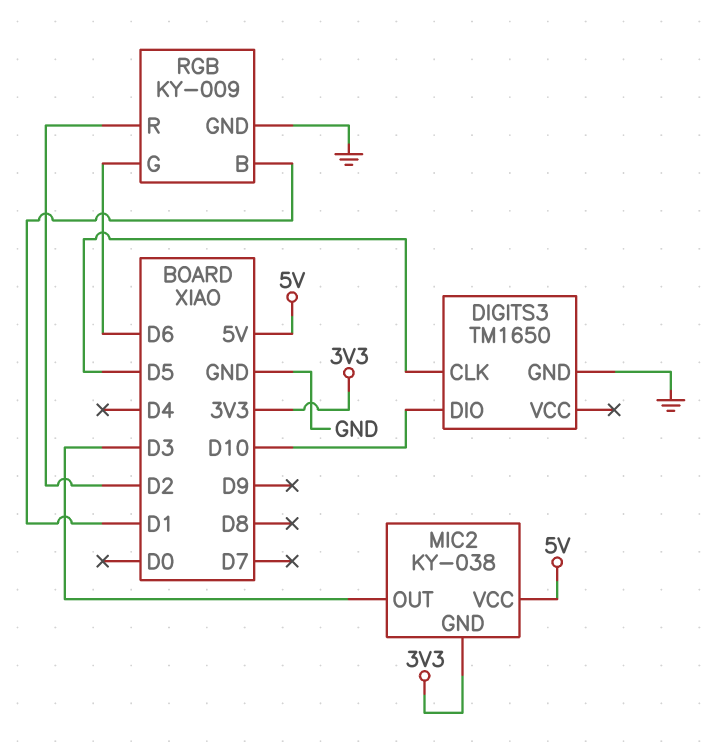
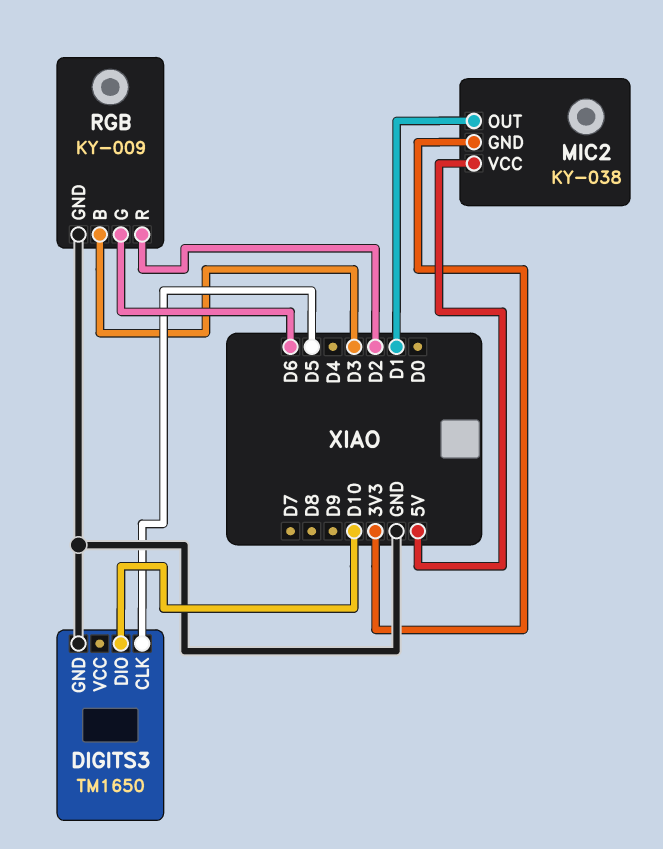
MIC2 pin OUT: D3 -> D1
RGB pin B: D1 -> D3

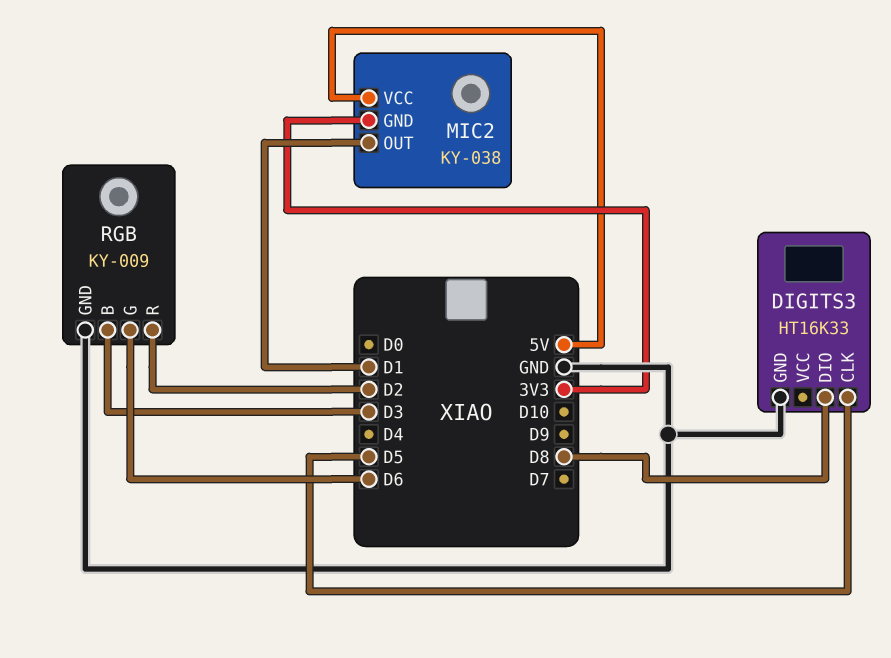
DIGITS3: TM1650 -> HT16K33
DIGITS3 pin DIO: D10 -> D8

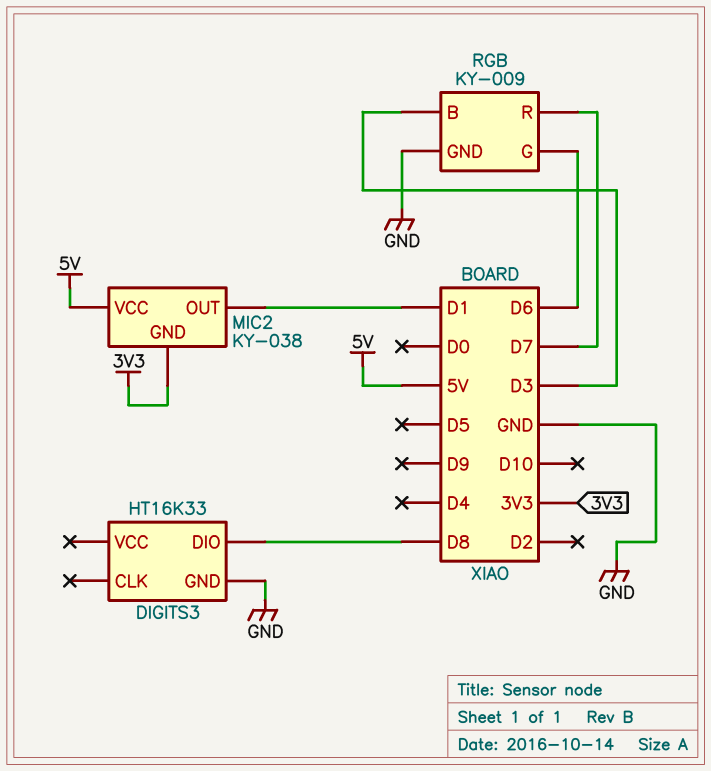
DIGITS3 pin CLK: D5 -> none
RGB pin R: D2 -> D7

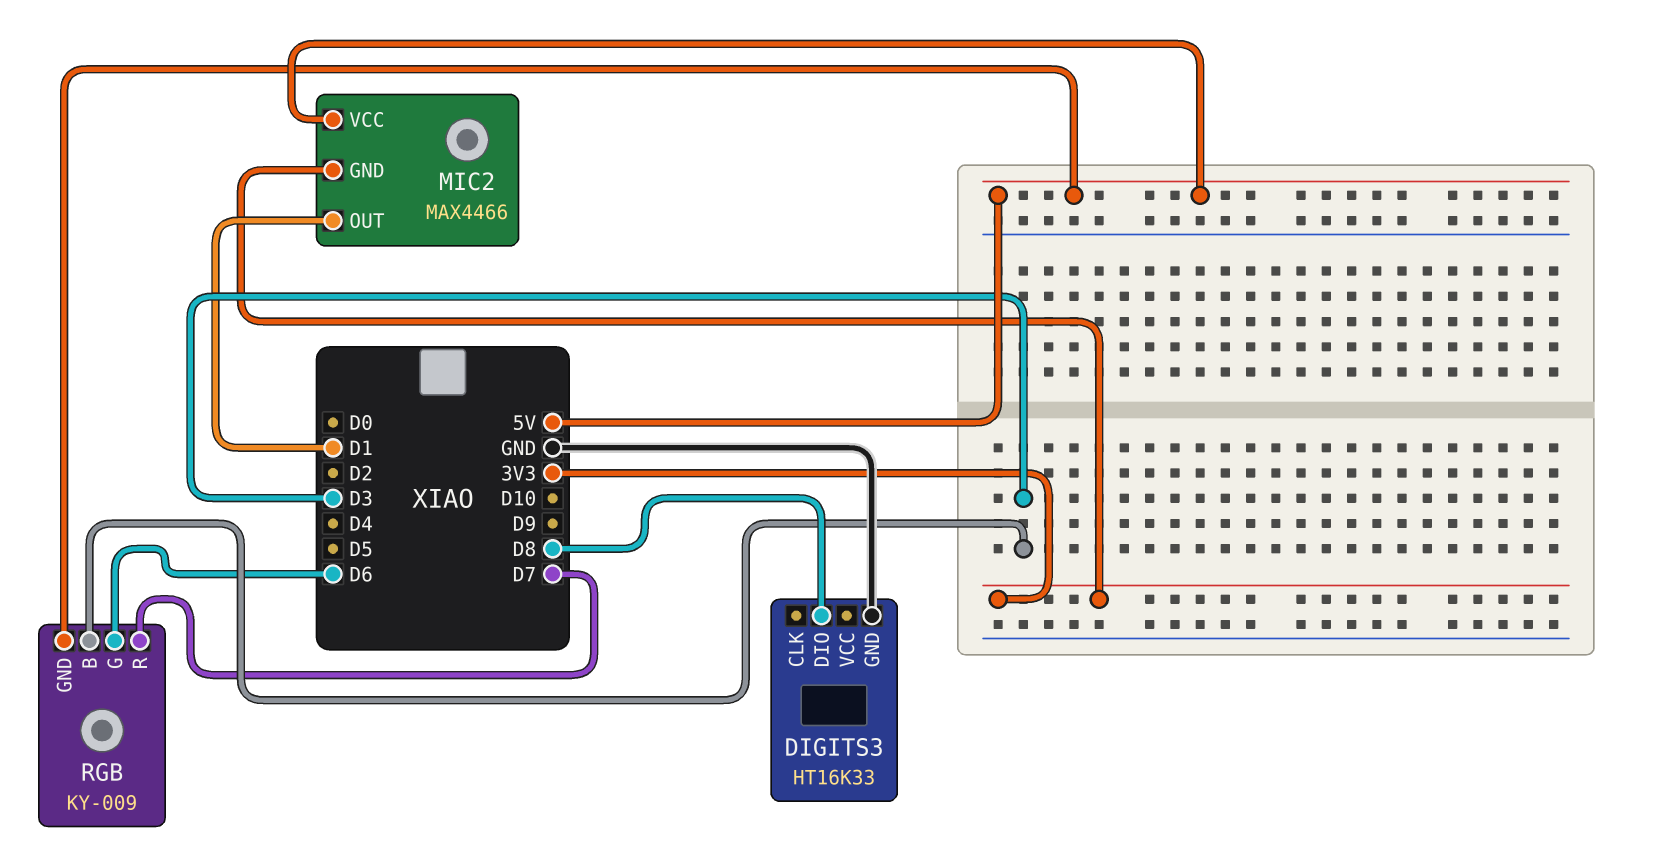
MIC2: KY-038 -> MAX4466
RGB pin GND: GND -> 5V

